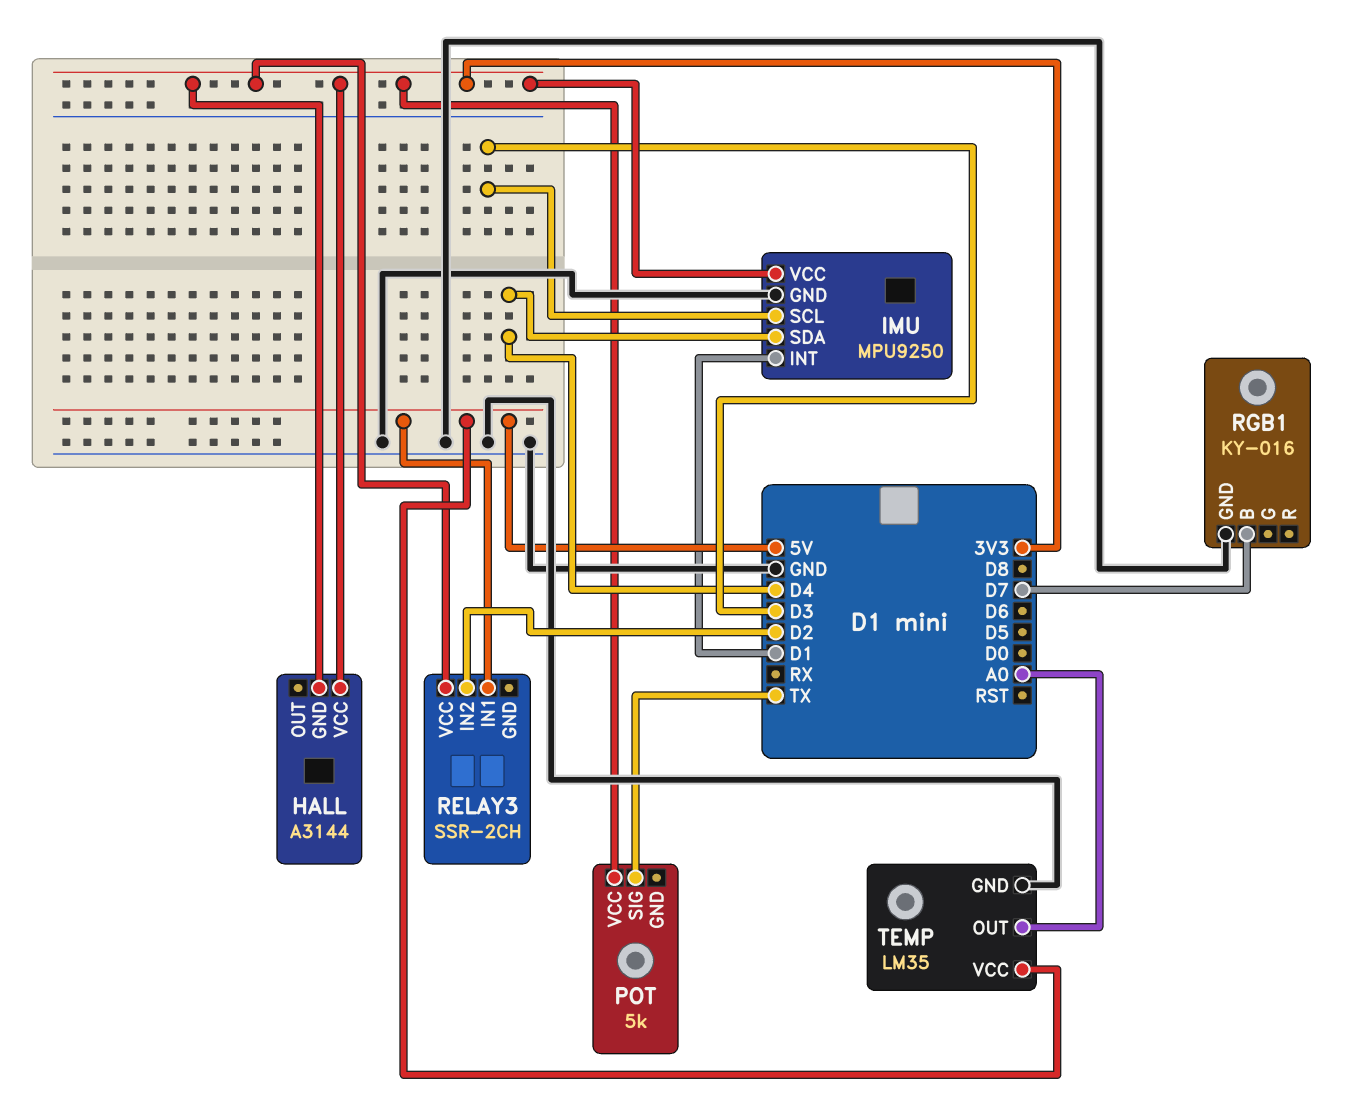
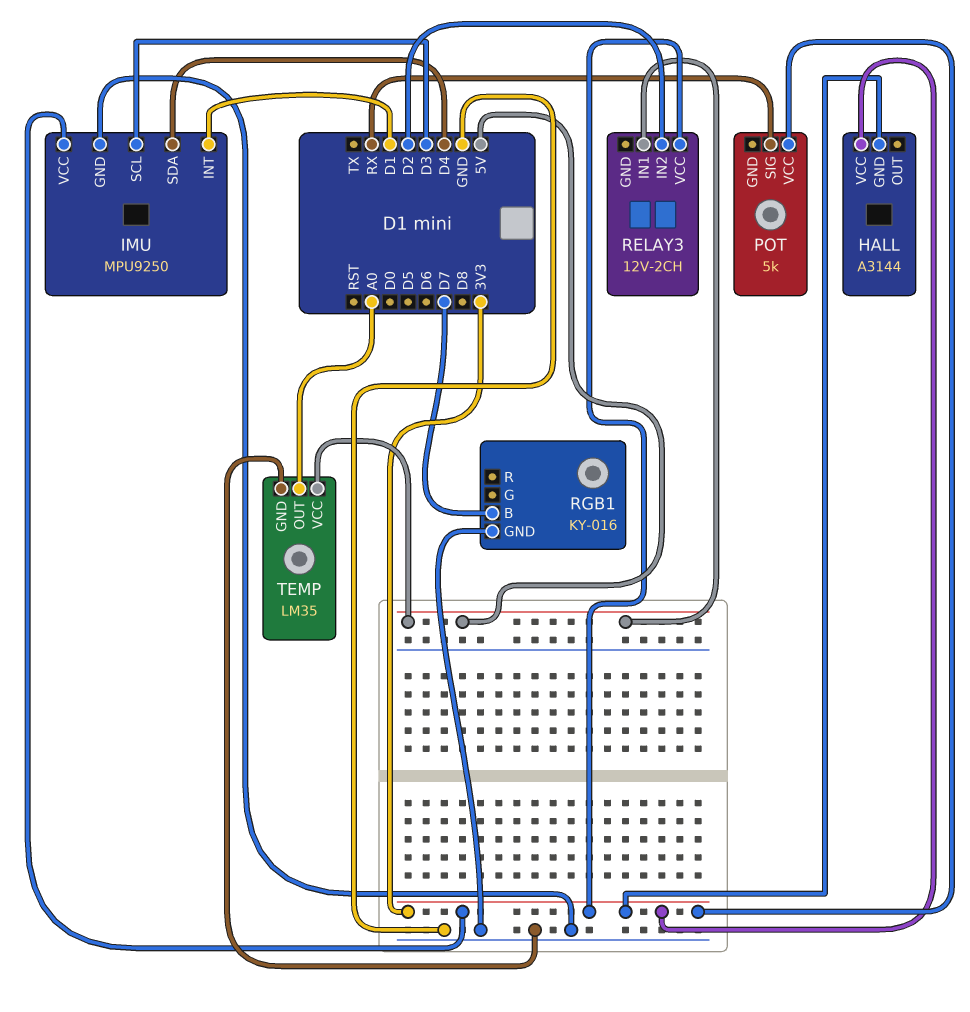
POT pin SIG: TX -> RX
RELAY3: SSR-2CH -> 12V-2CH

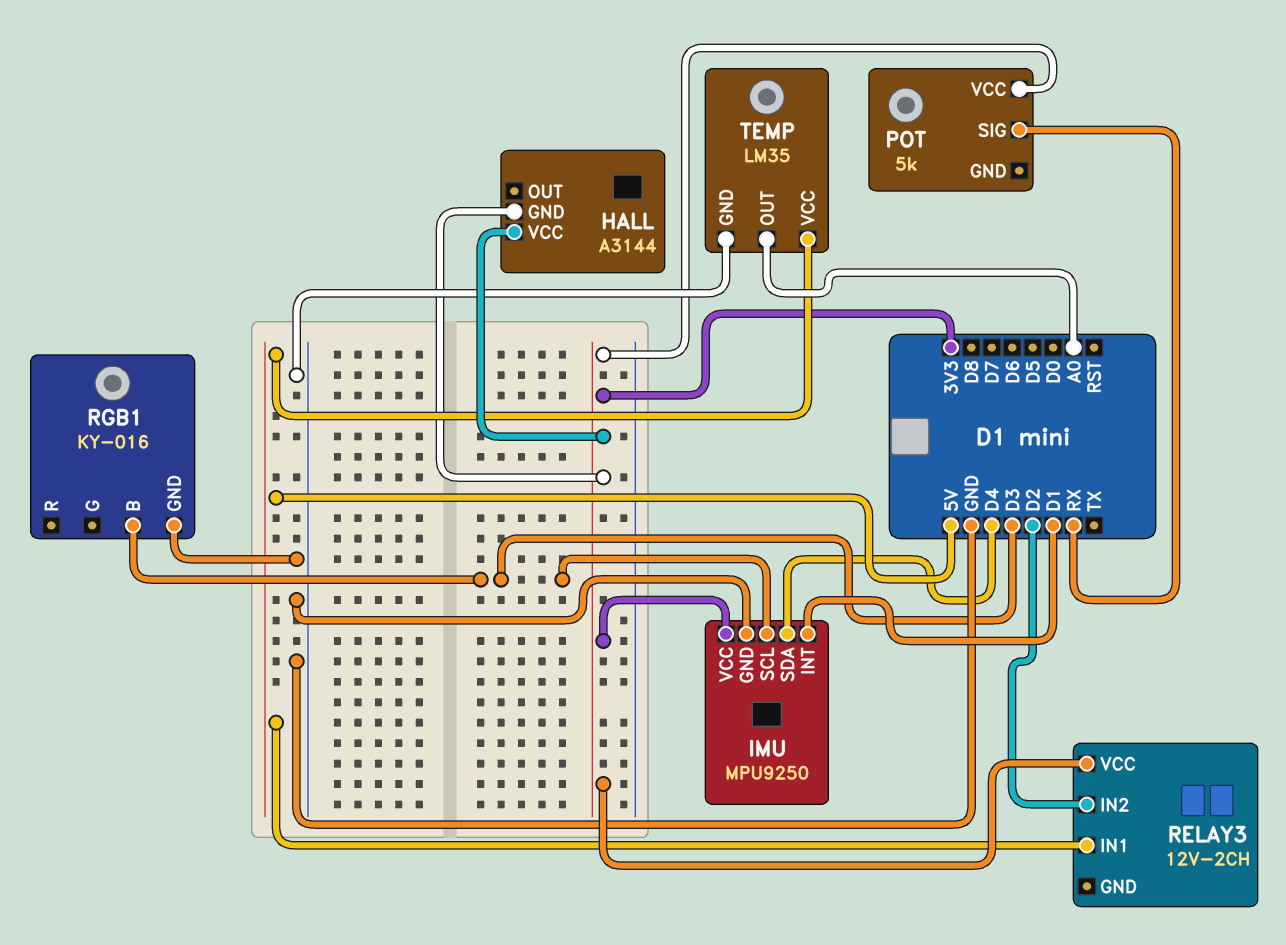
RGB1 pin B: D7 -> D3

